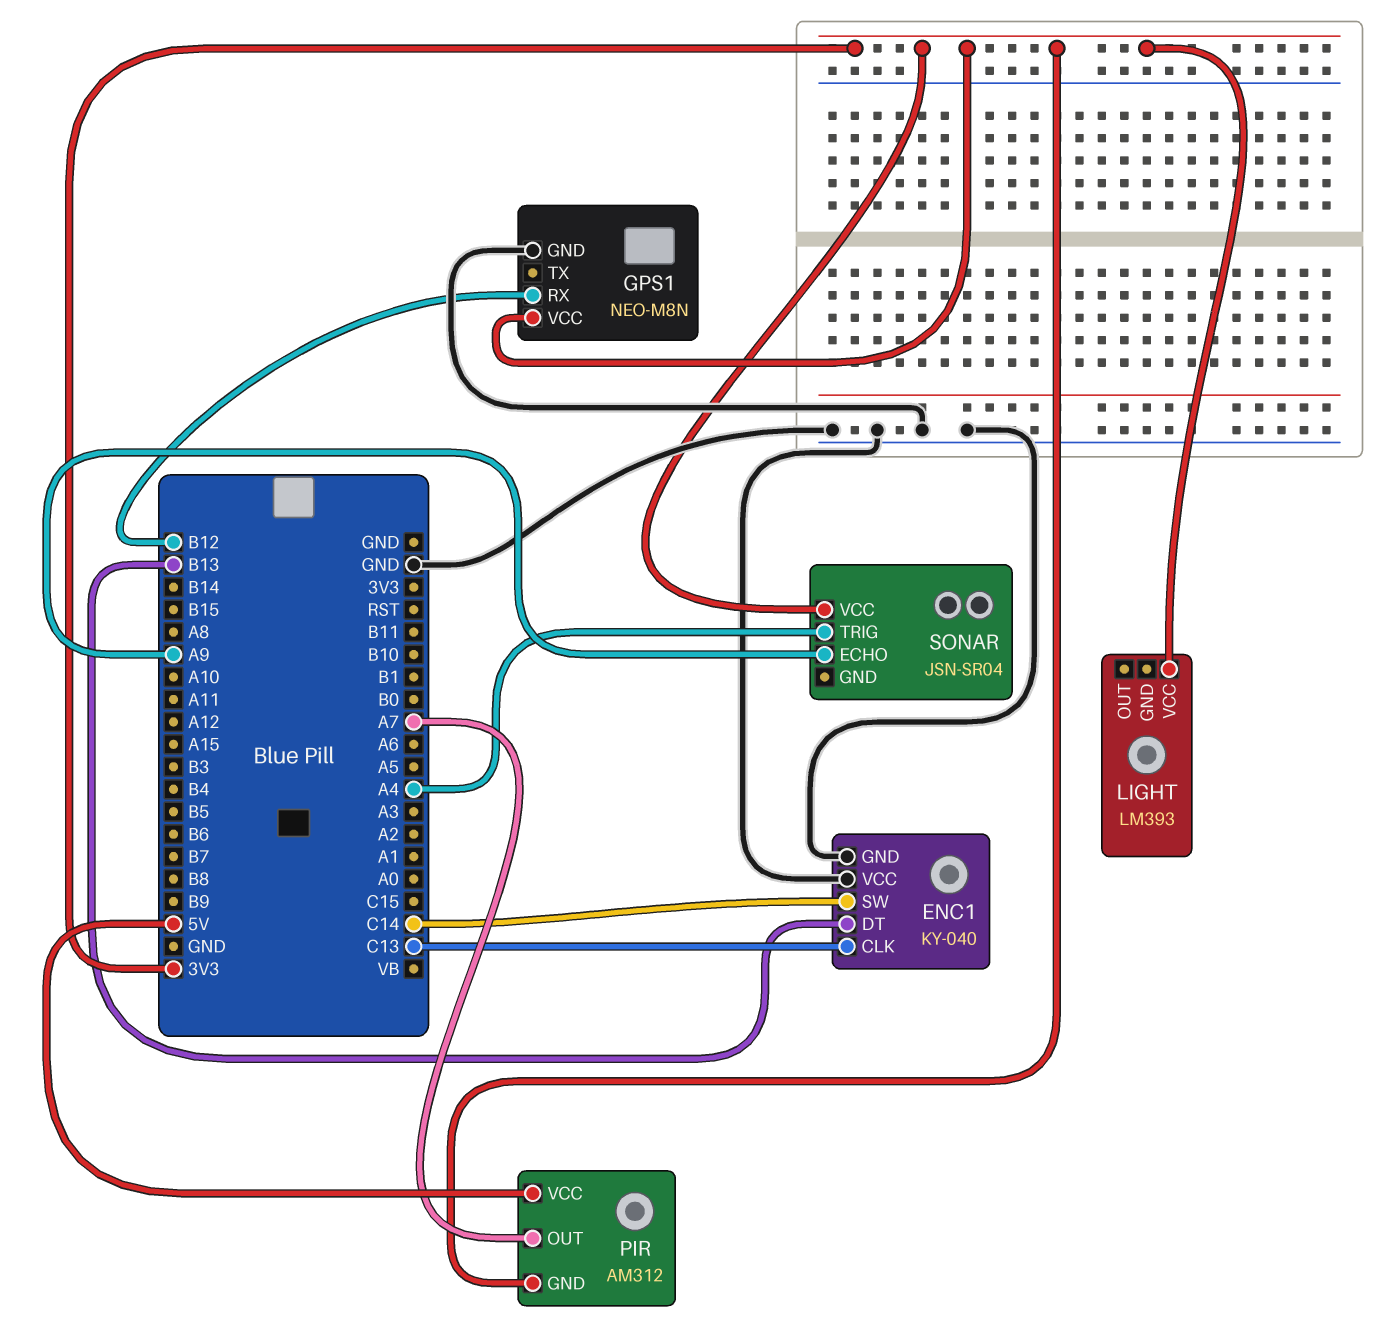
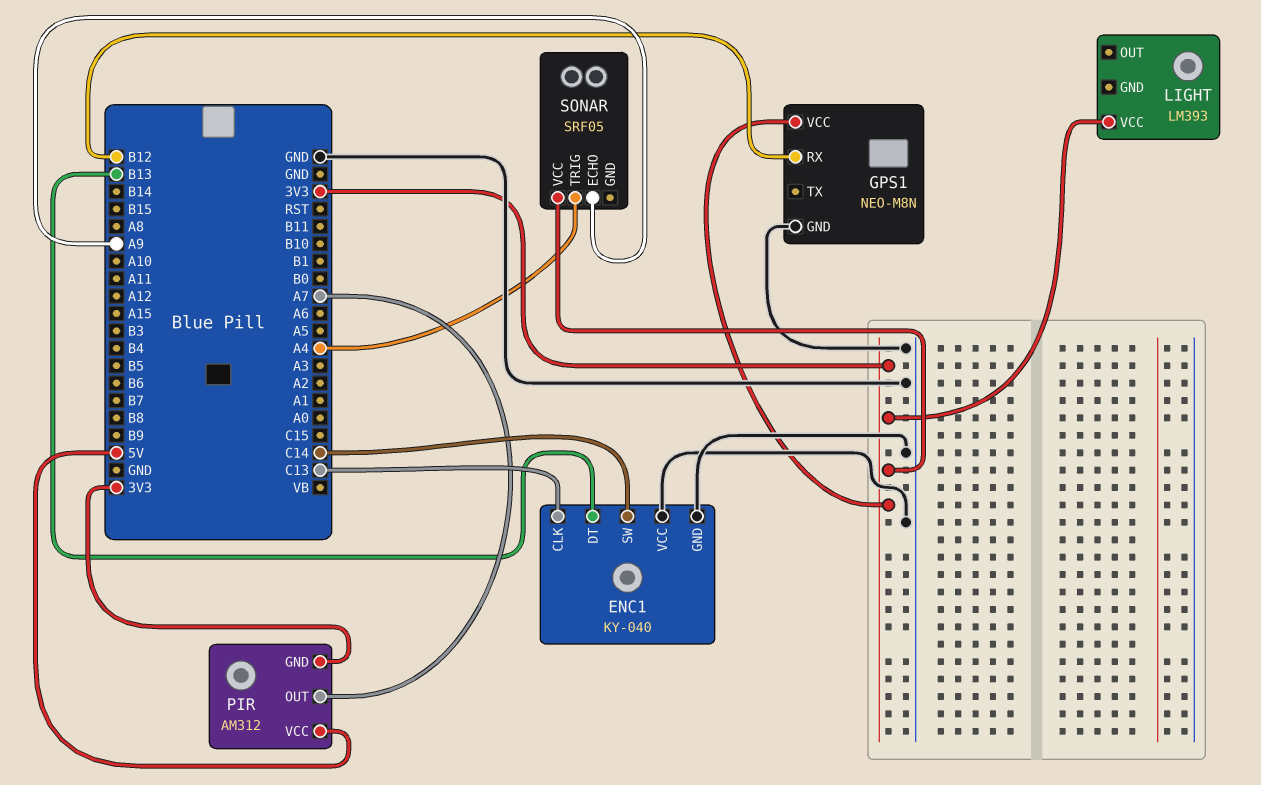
SONAR: JSN-SR04 -> SRF05

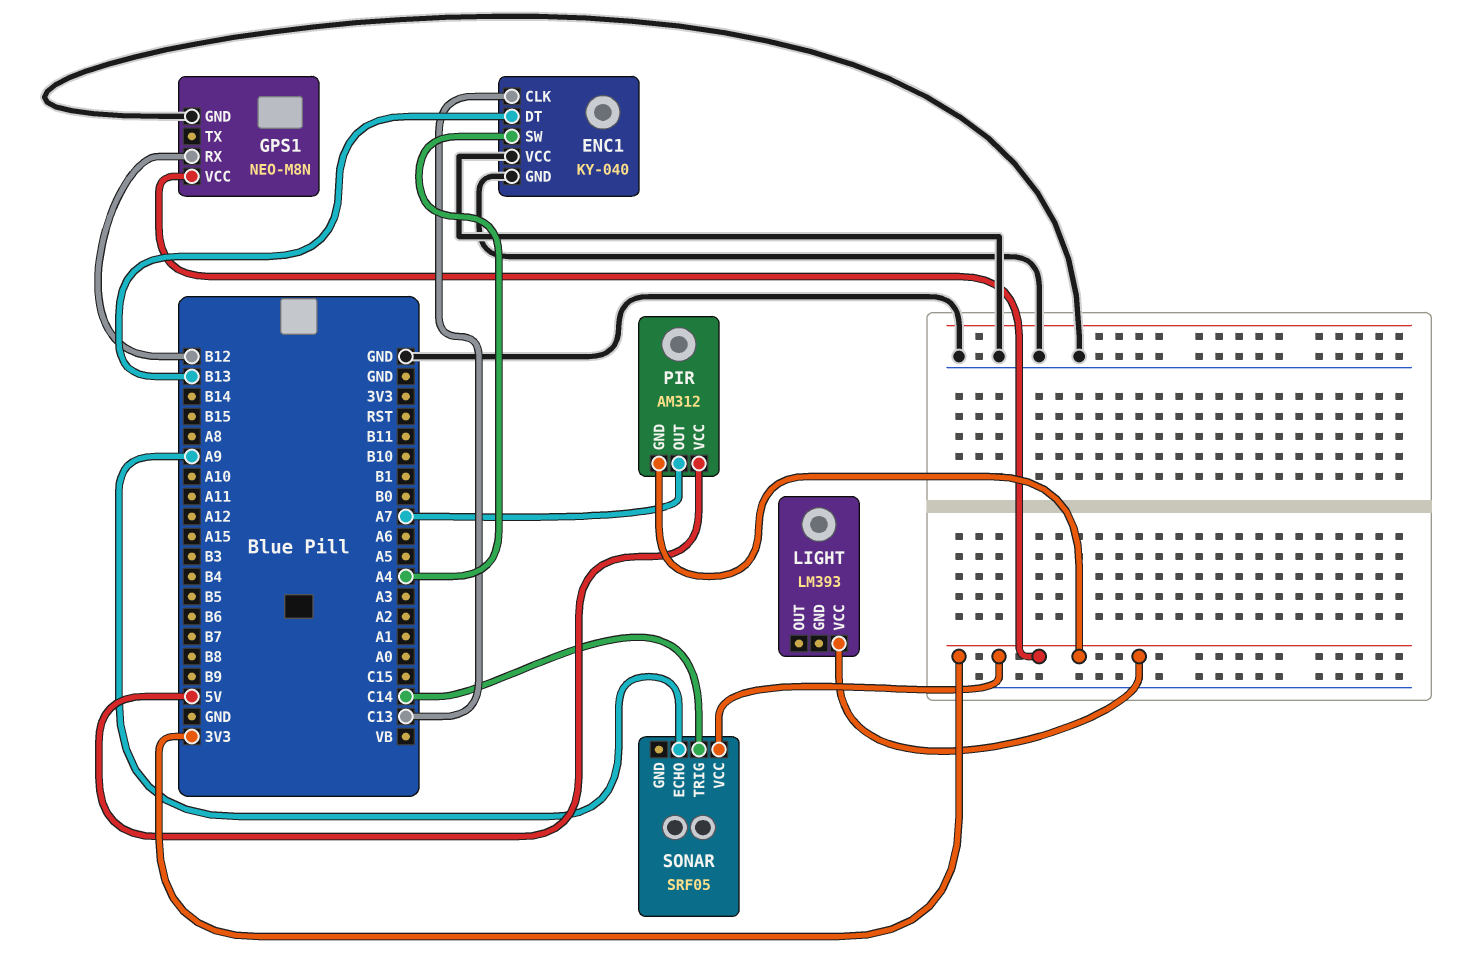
ENC1 pin SW: C14 -> A4
SONAR pin TRIG: A4 -> C14

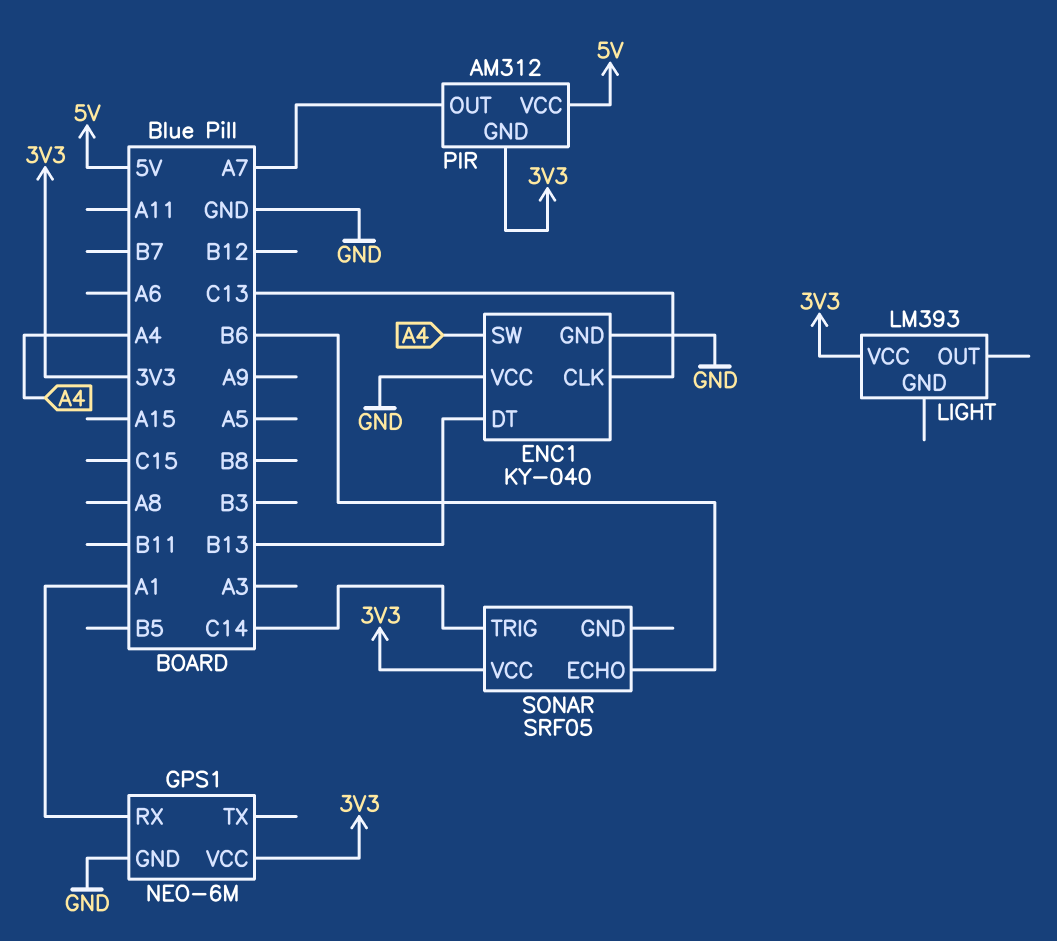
GPS1: NEO-M8N -> NEO-6M
GPS1 pin RX: B12 -> A1
SONAR pin ECHO: A9 -> B6

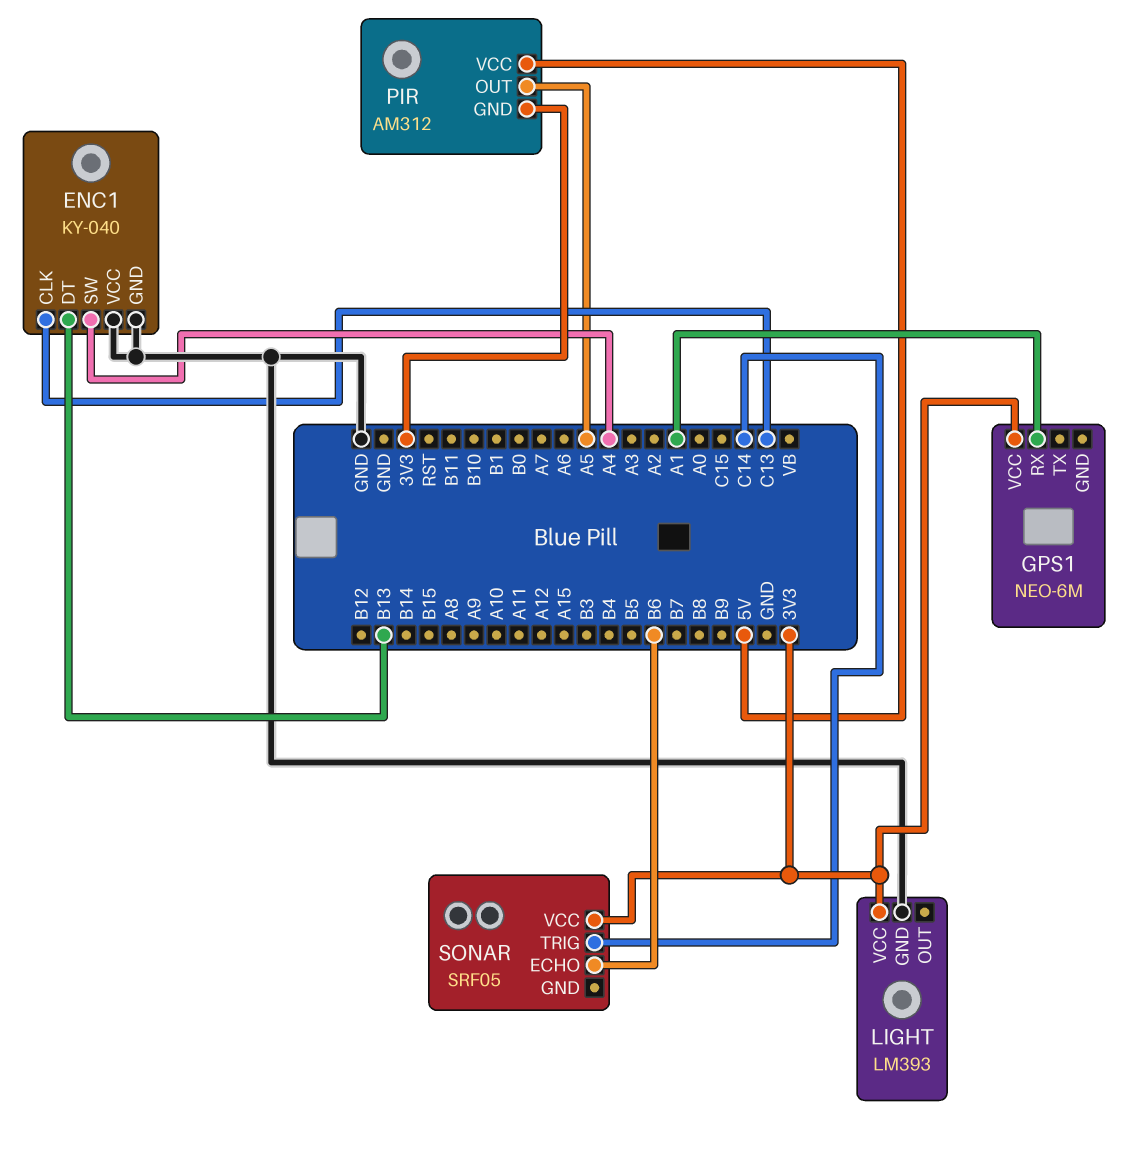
GPS1 pin GND: GND -> none
LIGHT pin GND: none -> GND
PIR pin OUT: A7 -> A5

